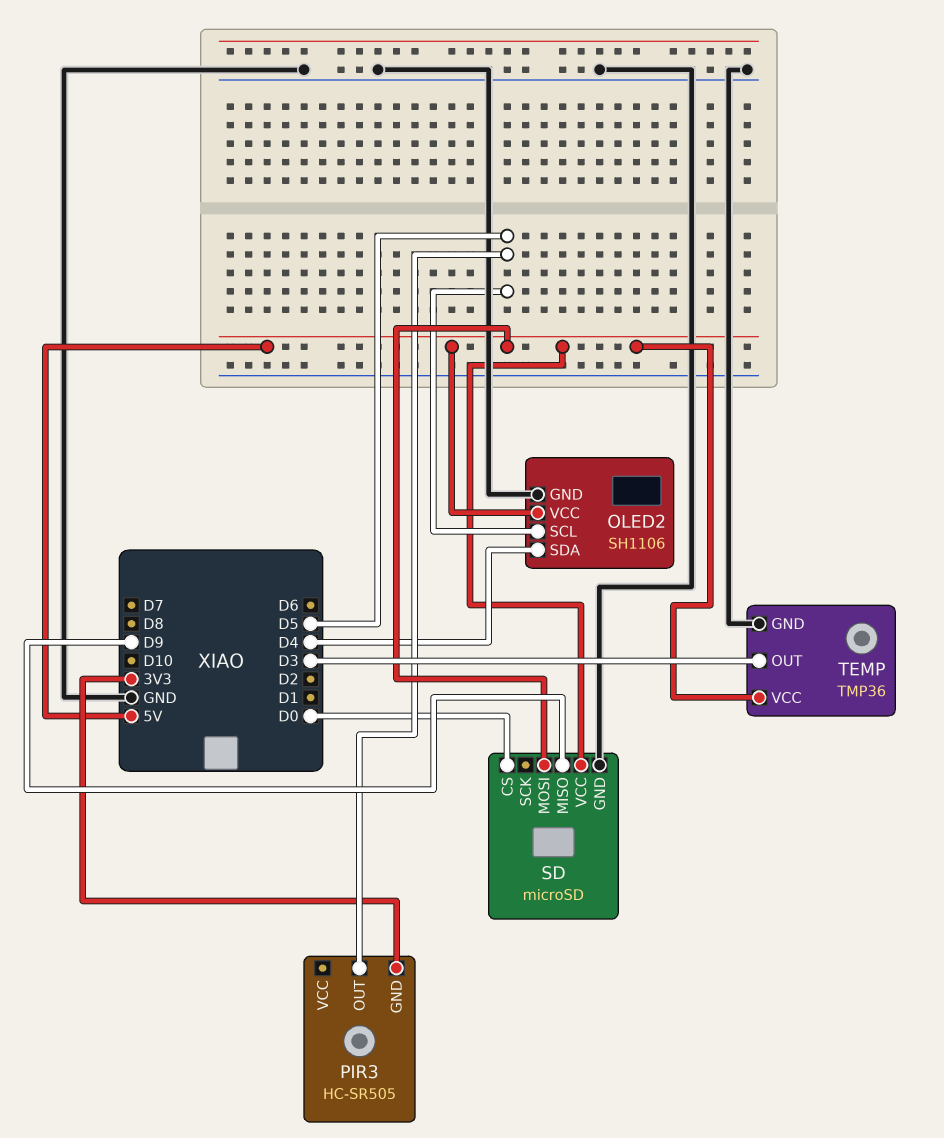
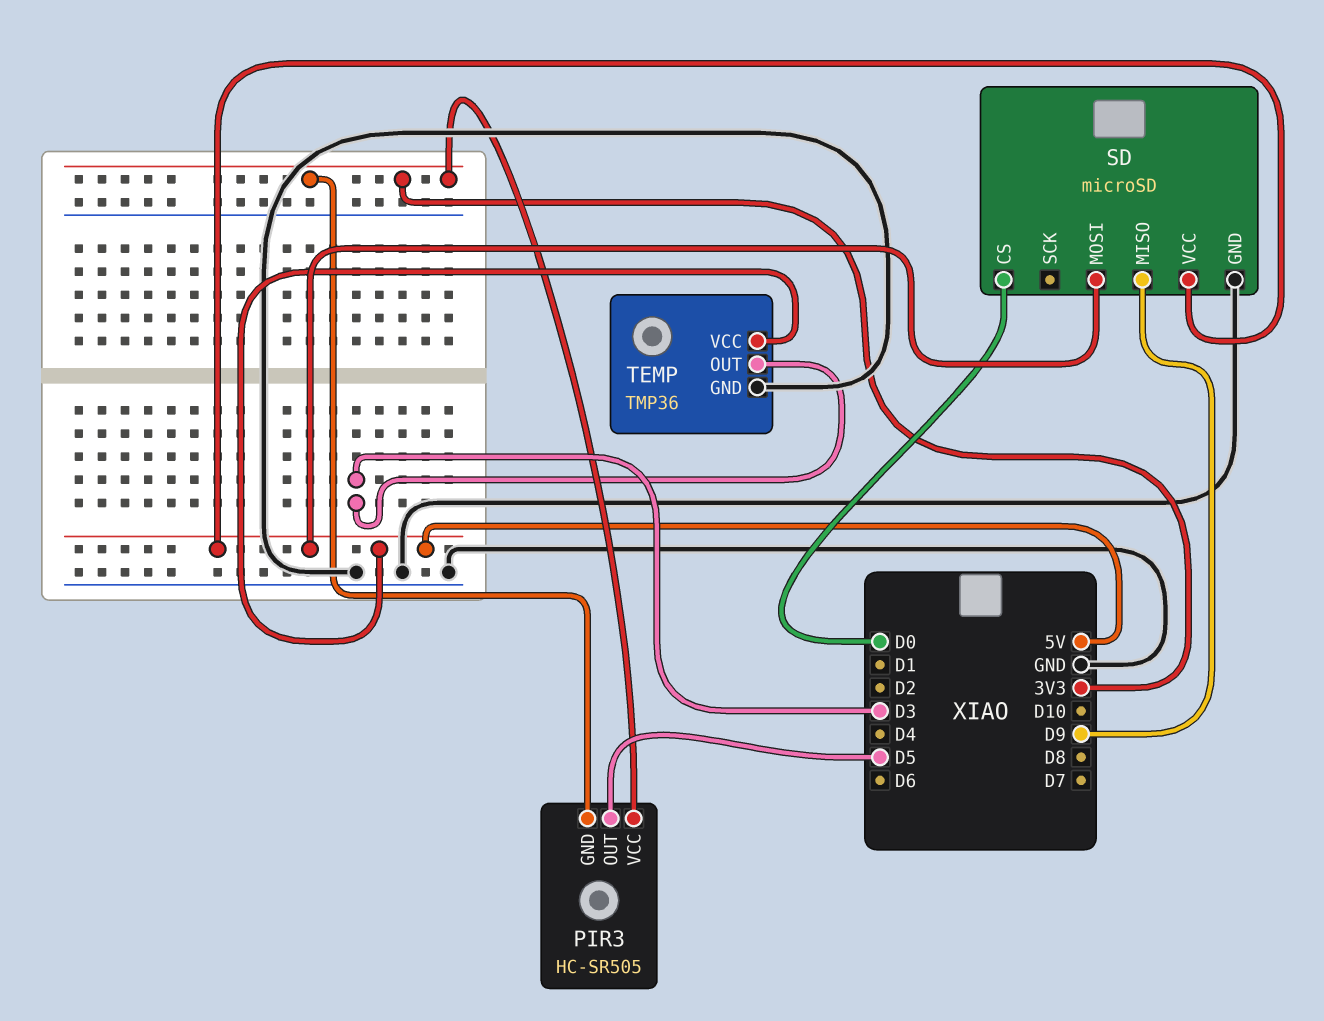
OLED2: SH1106 -> none
OLED2 pin GND: GND -> none
OLED2 pin SCL: D5 -> none
OLED2 pin SDA: D4 -> none
OLED2 pin VCC: 5V -> none
PIR3 pin VCC: none -> 3V3

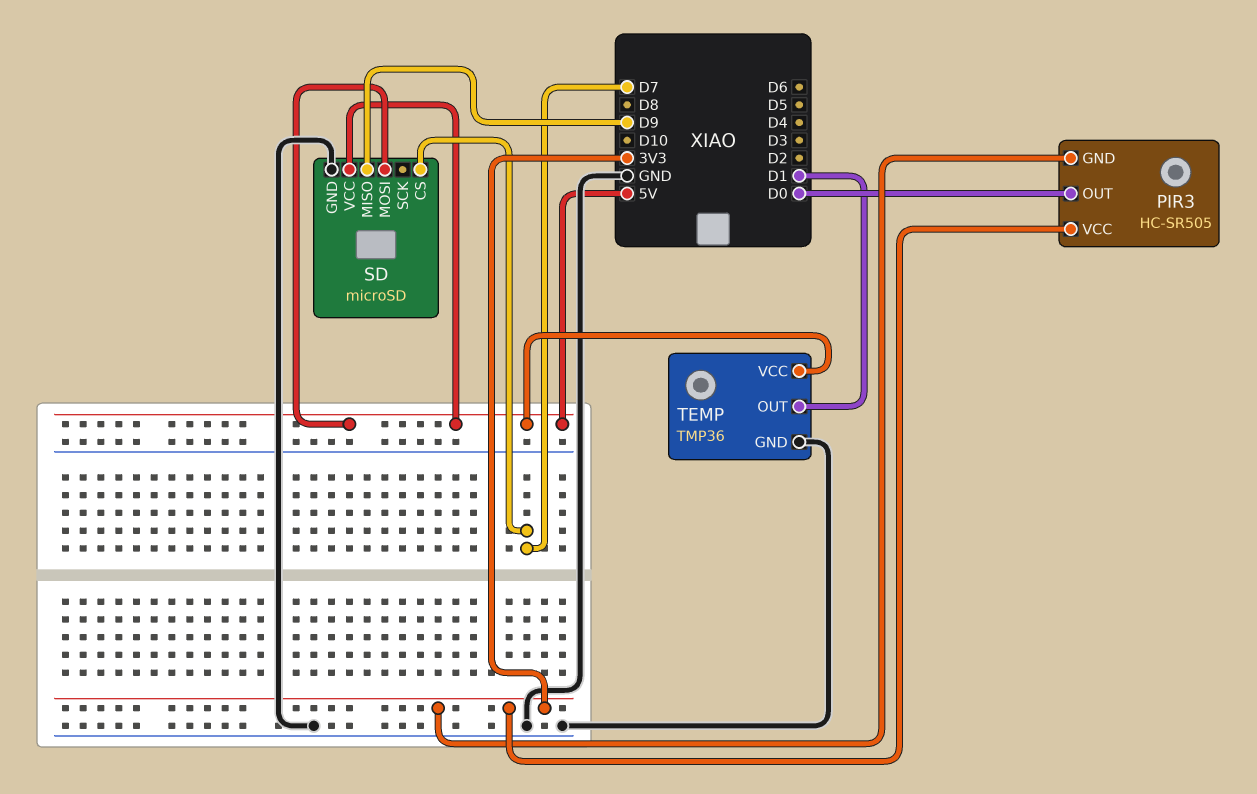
PIR3 pin OUT: D5 -> D0
SD pin CS: D0 -> D7
TEMP pin OUT: D3 -> D1

